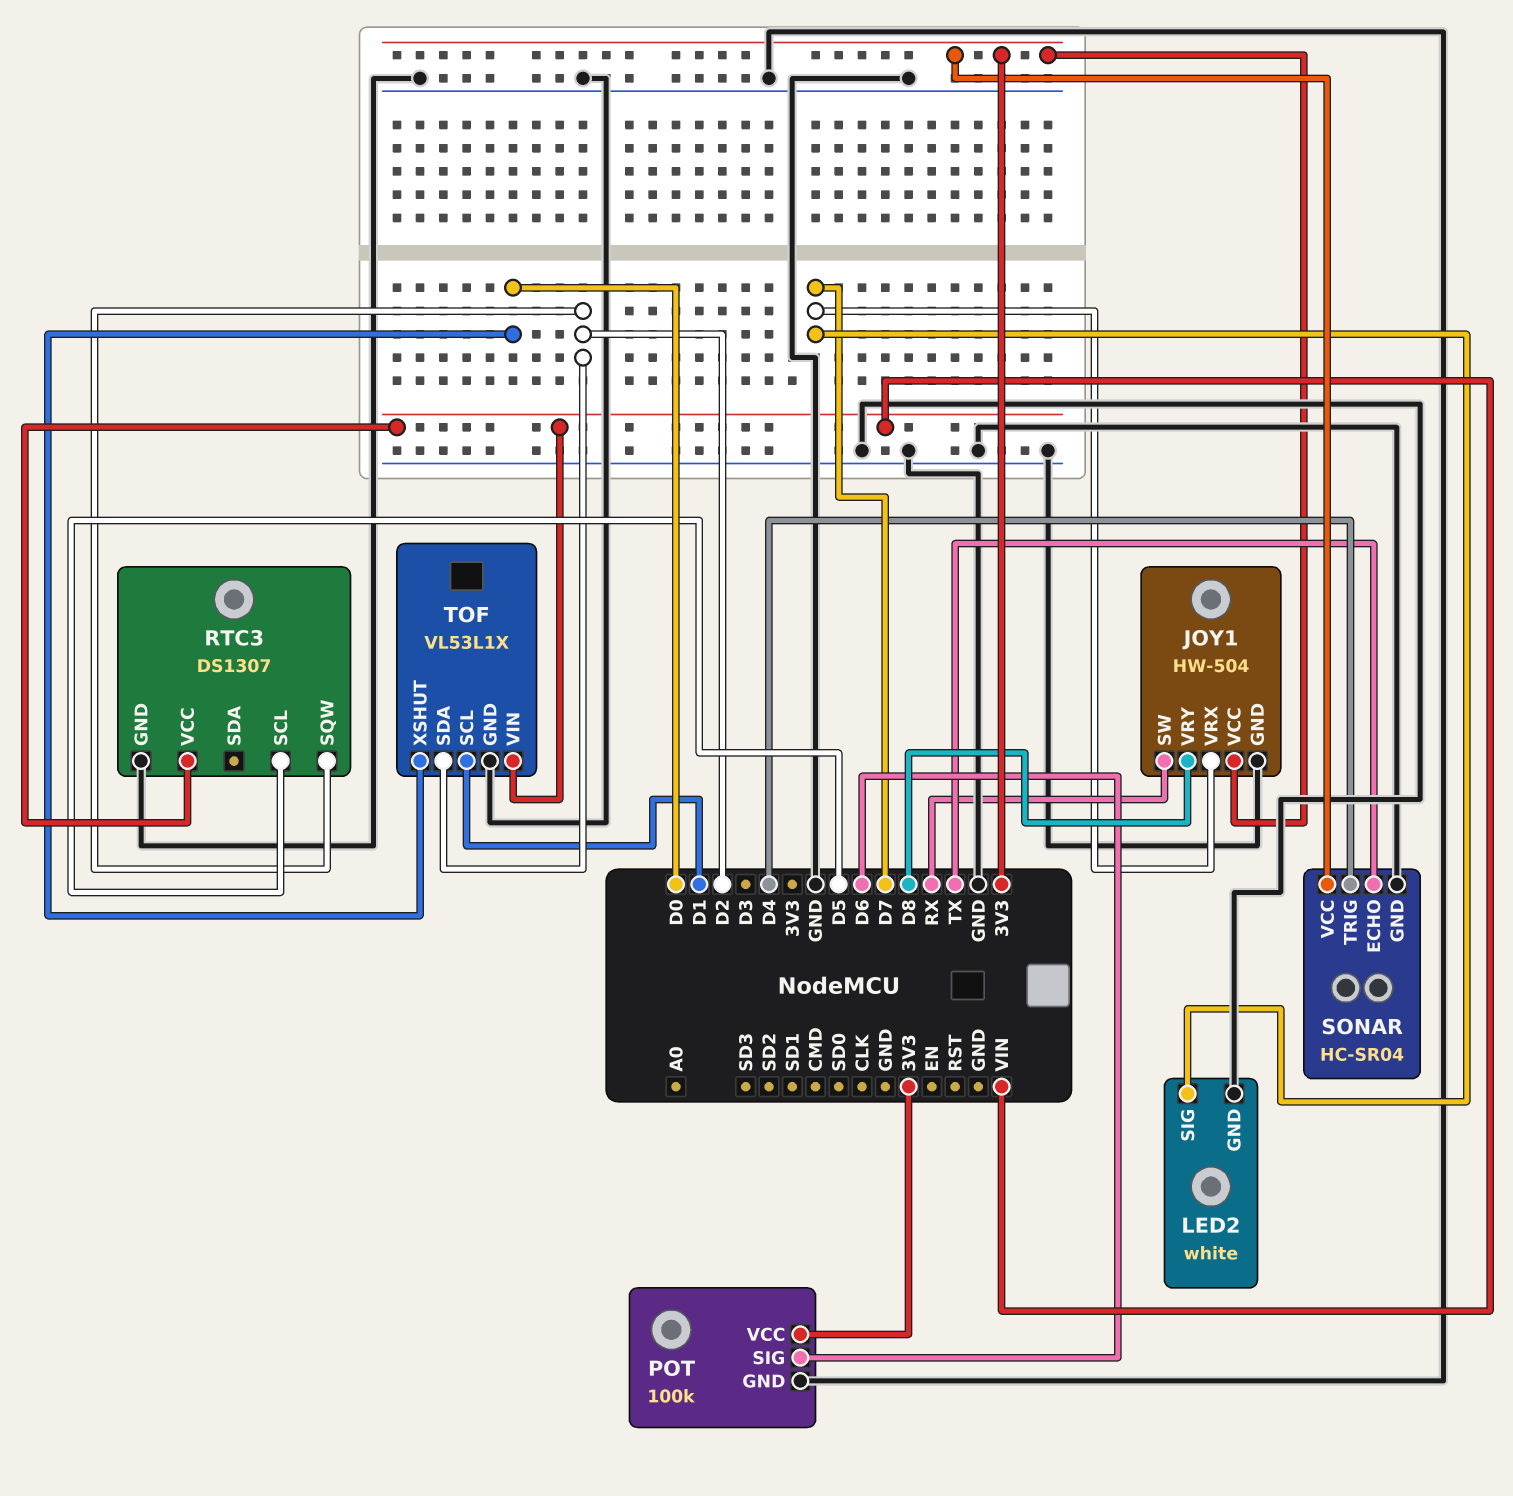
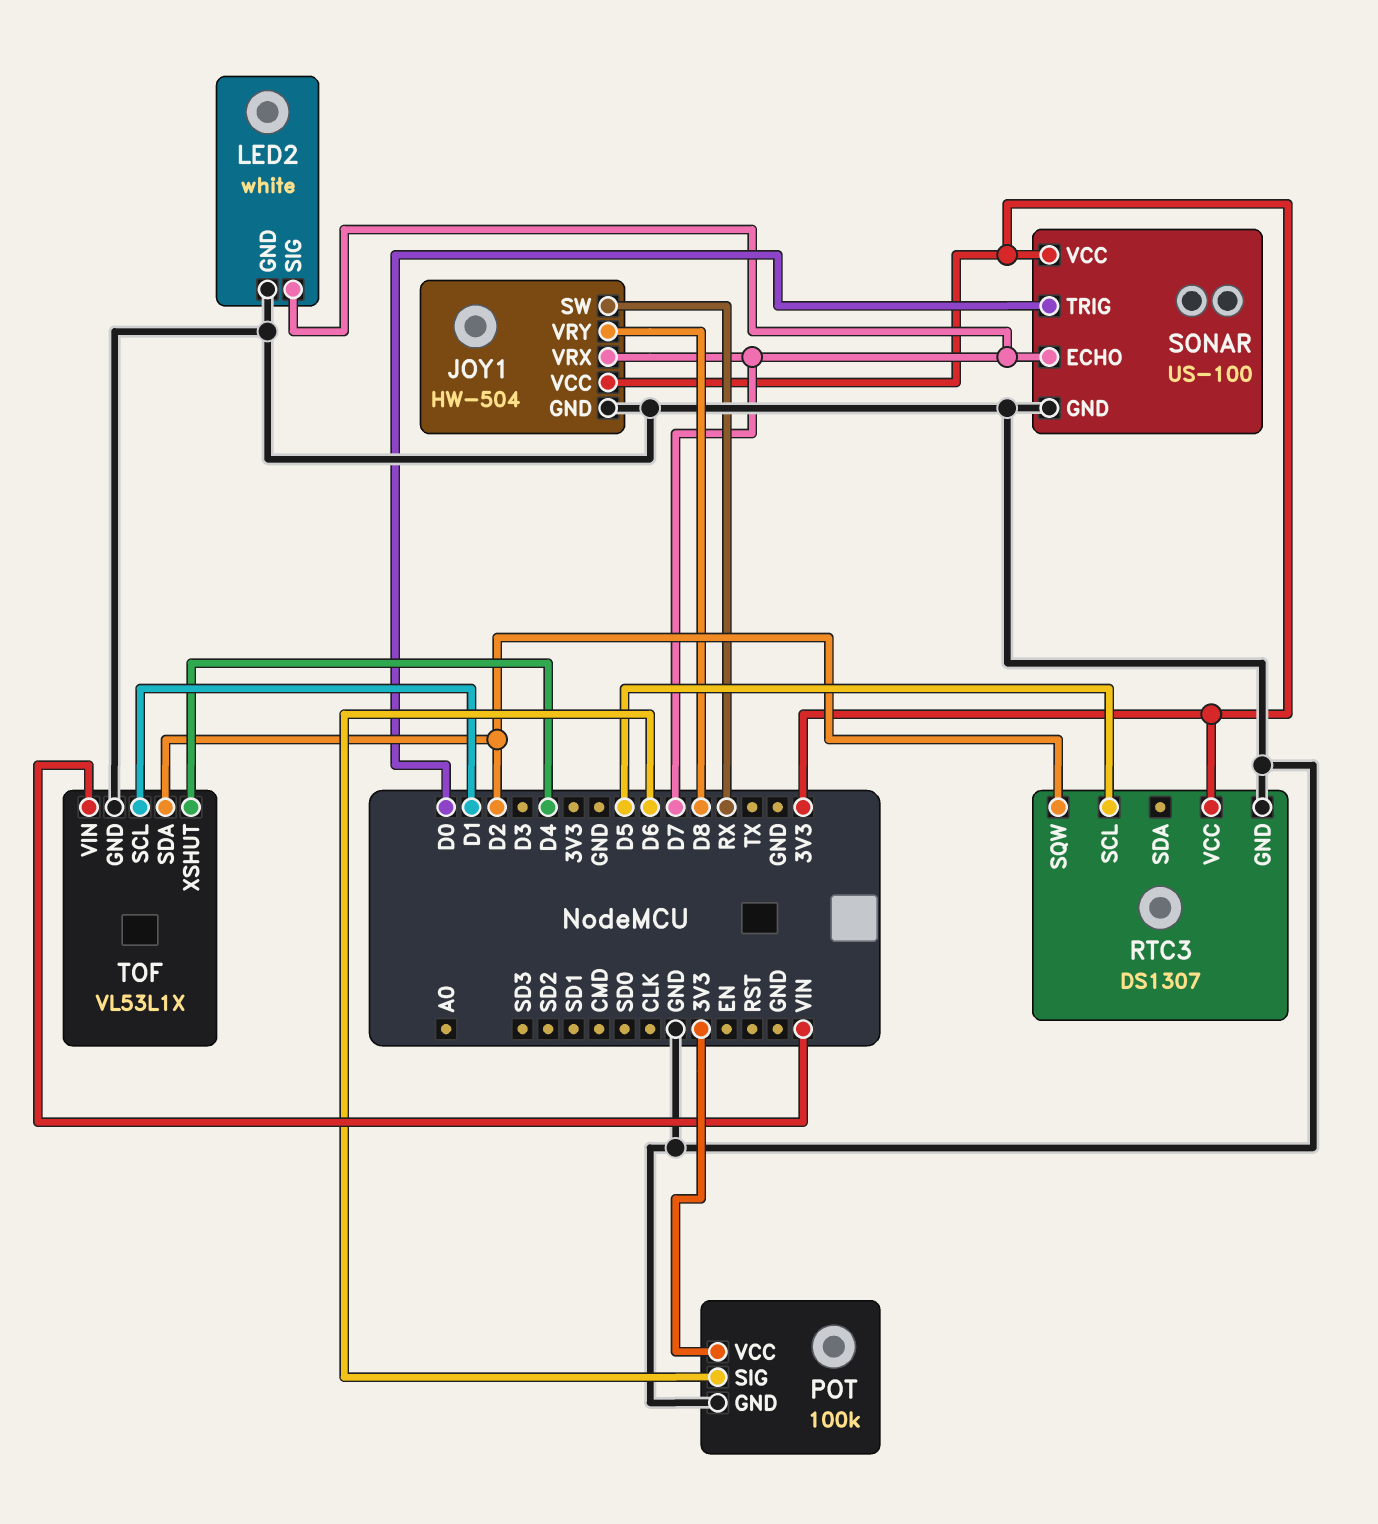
RTC3 pin VCC: VIN -> 3V3
SONAR: HC-SR04 -> US-100
SONAR pin ECHO: TX -> D7
SONAR pin TRIG: D4 -> D0
TOF pin XSHUT: D0 -> D4

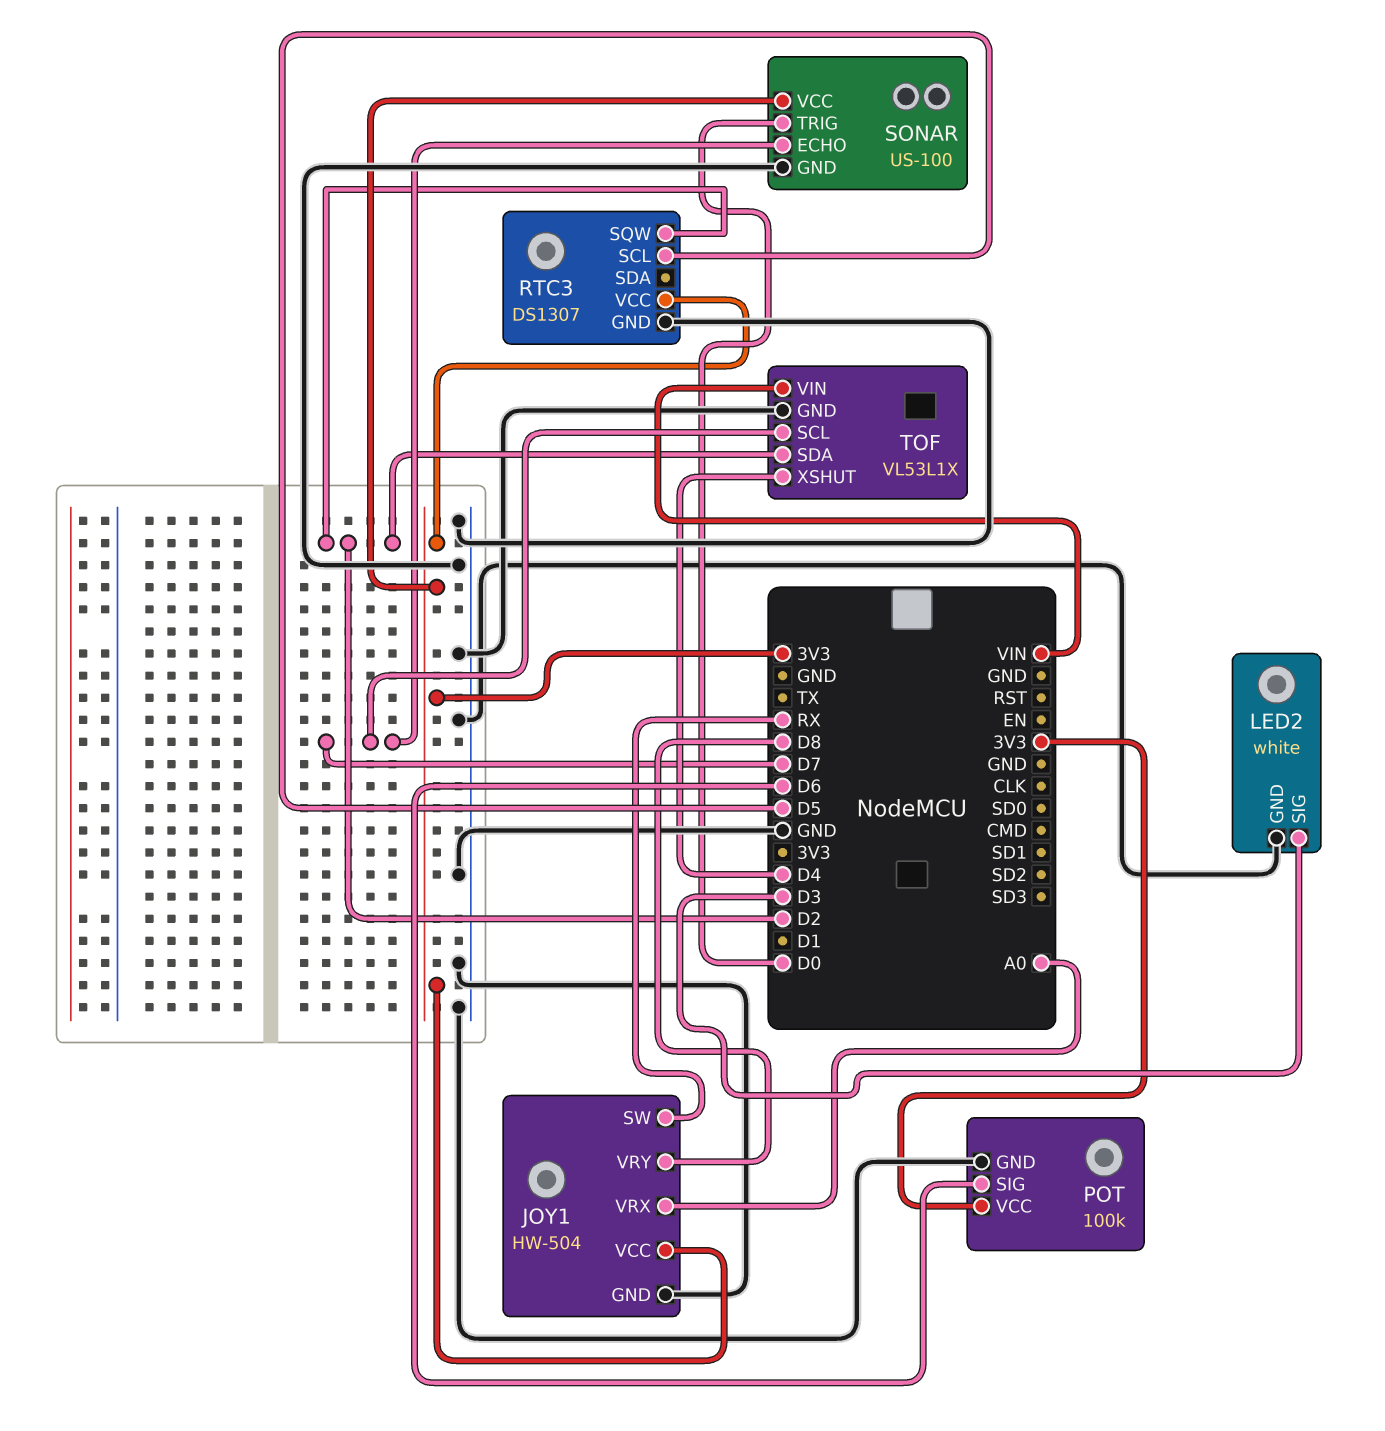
JOY1 pin VRX: D7 -> A0
LED2 pin SIG: D7 -> D3
TOF pin SCL: D1 -> D7

